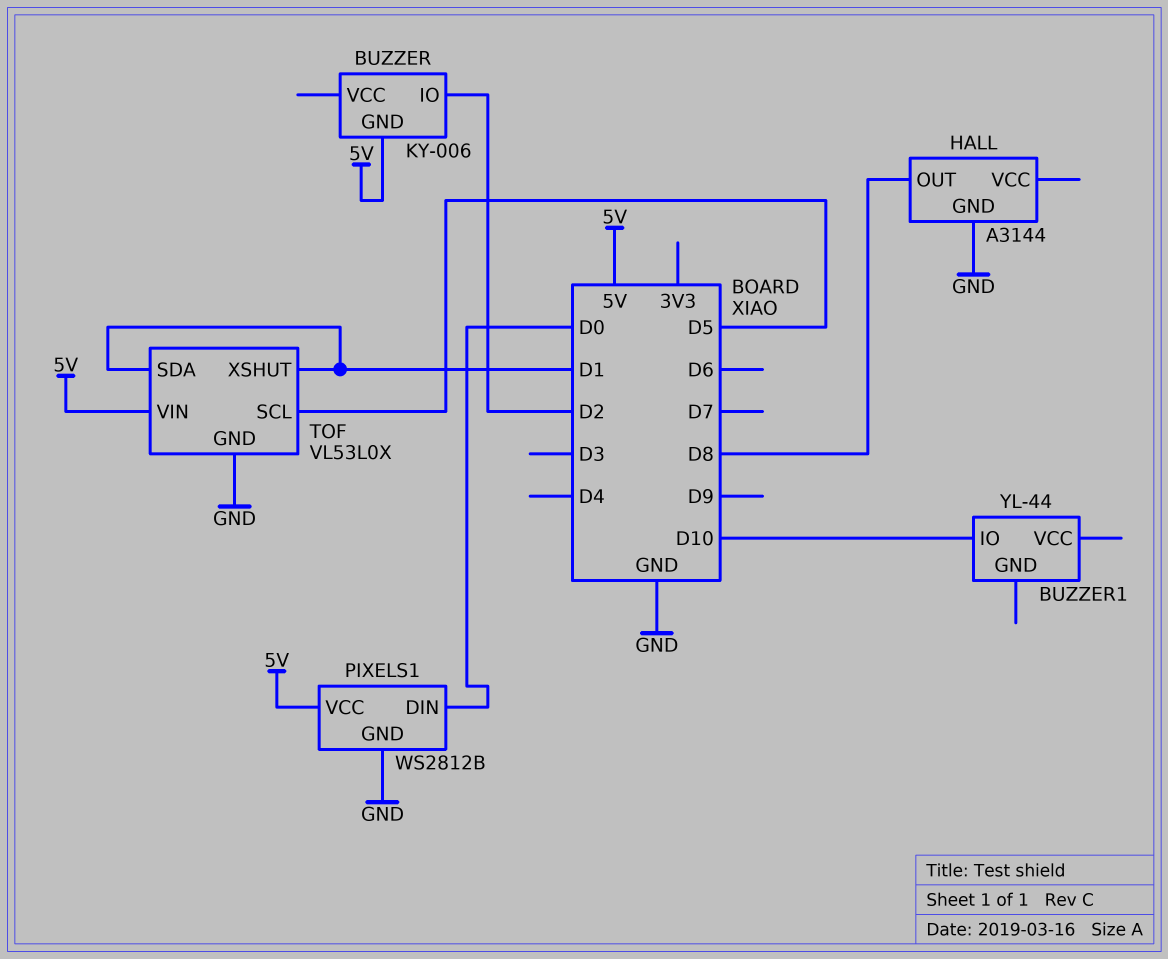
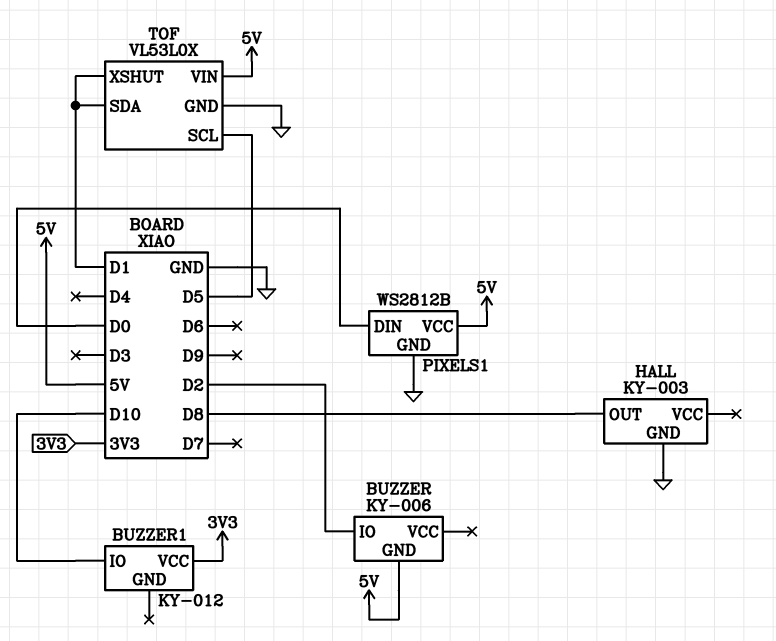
BUZZER1: YL-44 -> KY-012
BUZZER1 pin VCC: none -> 3V3
HALL: A3144 -> KY-003

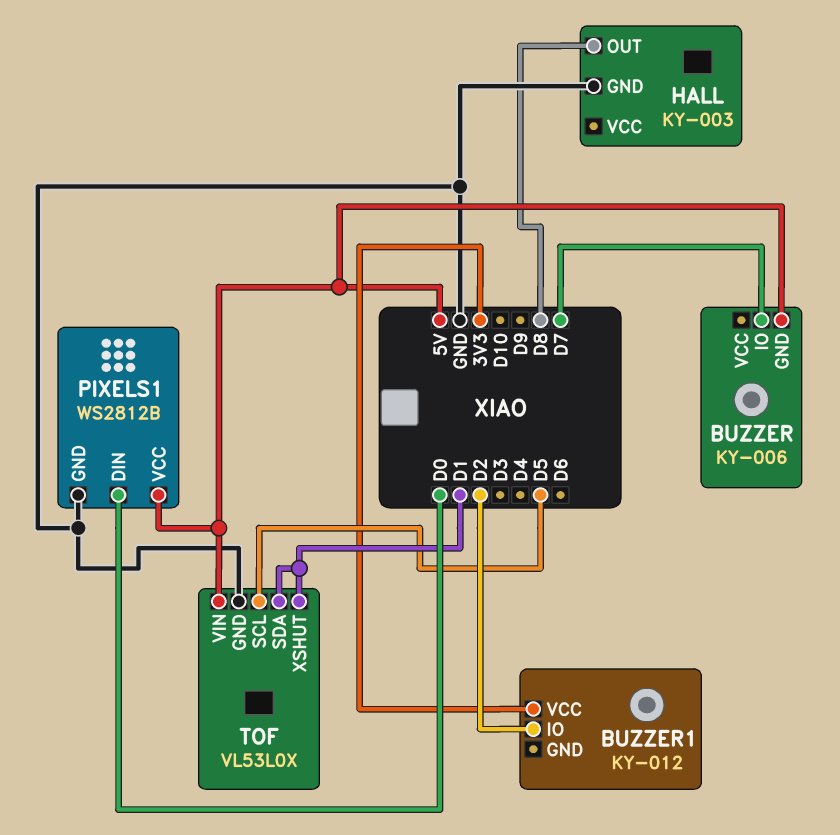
BUZZER pin IO: D2 -> D7
BUZZER1 pin IO: D10 -> D2

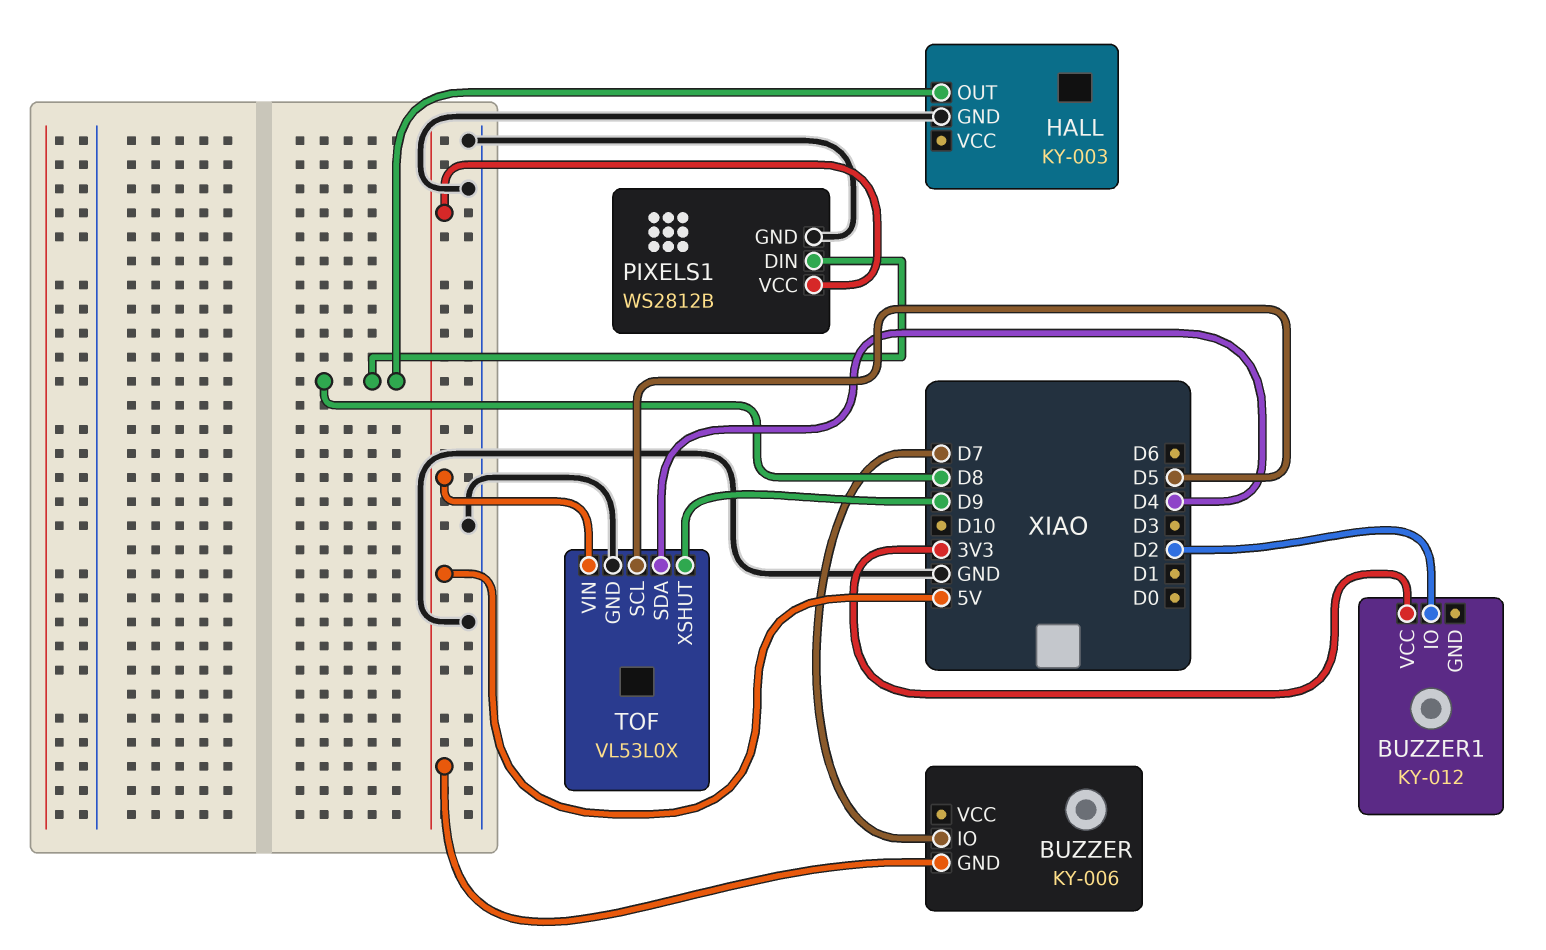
PIXELS1 pin DIN: D0 -> D8
TOF pin SDA: D1 -> D4
TOF pin XSHUT: D1 -> D9

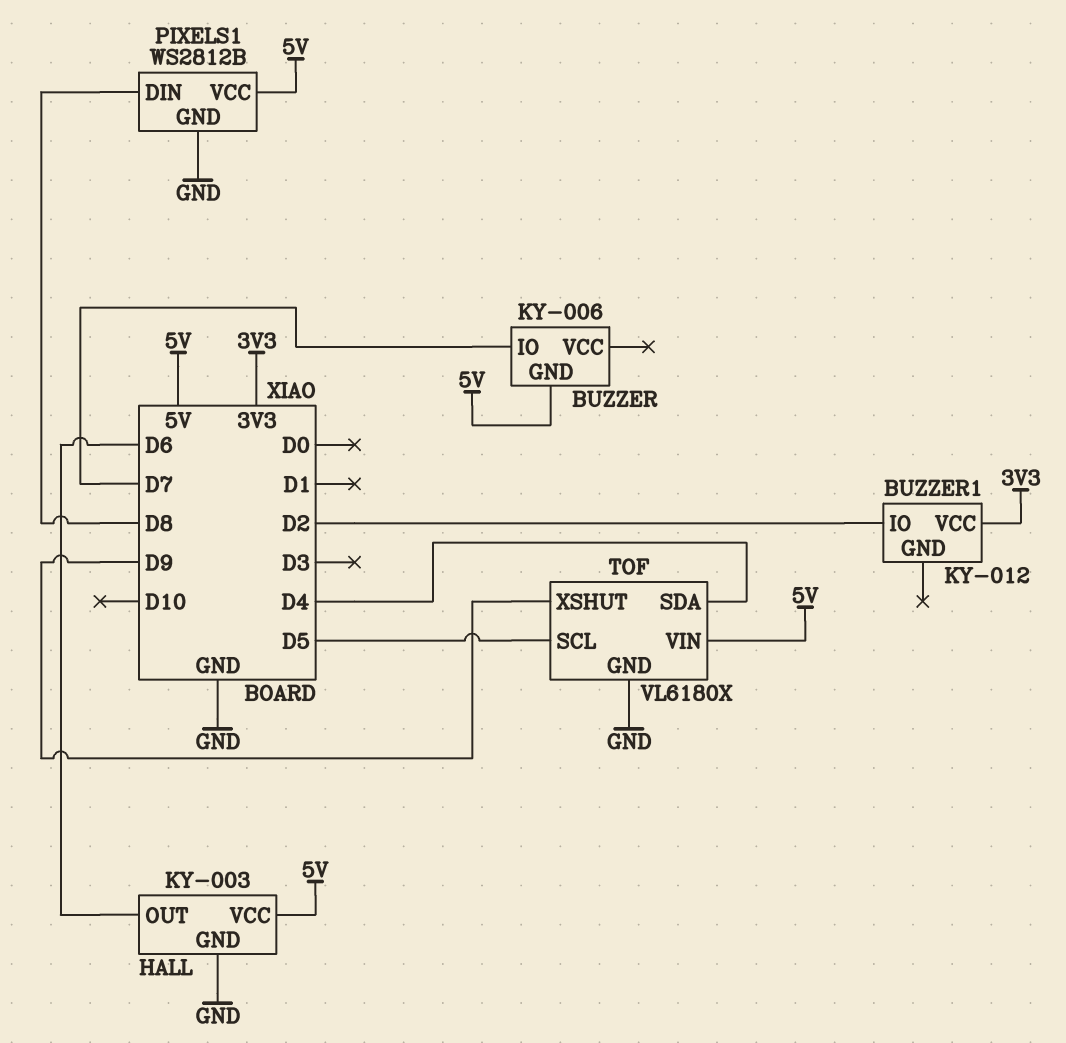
HALL pin OUT: D8 -> D6
HALL pin VCC: none -> 5V
TOF: VL53L0X -> VL6180X

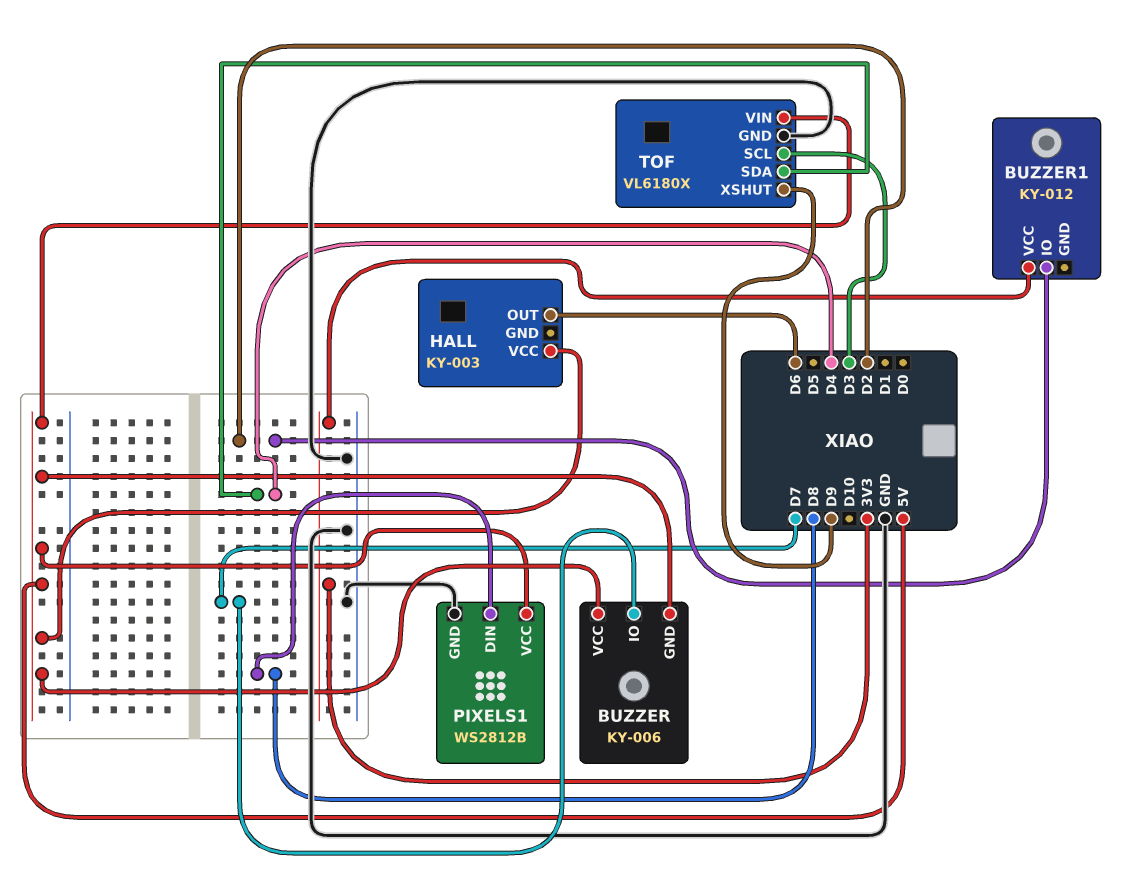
BUZZER pin VCC: none -> 5V
HALL pin GND: GND -> none
TOF pin SCL: D5 -> D3

